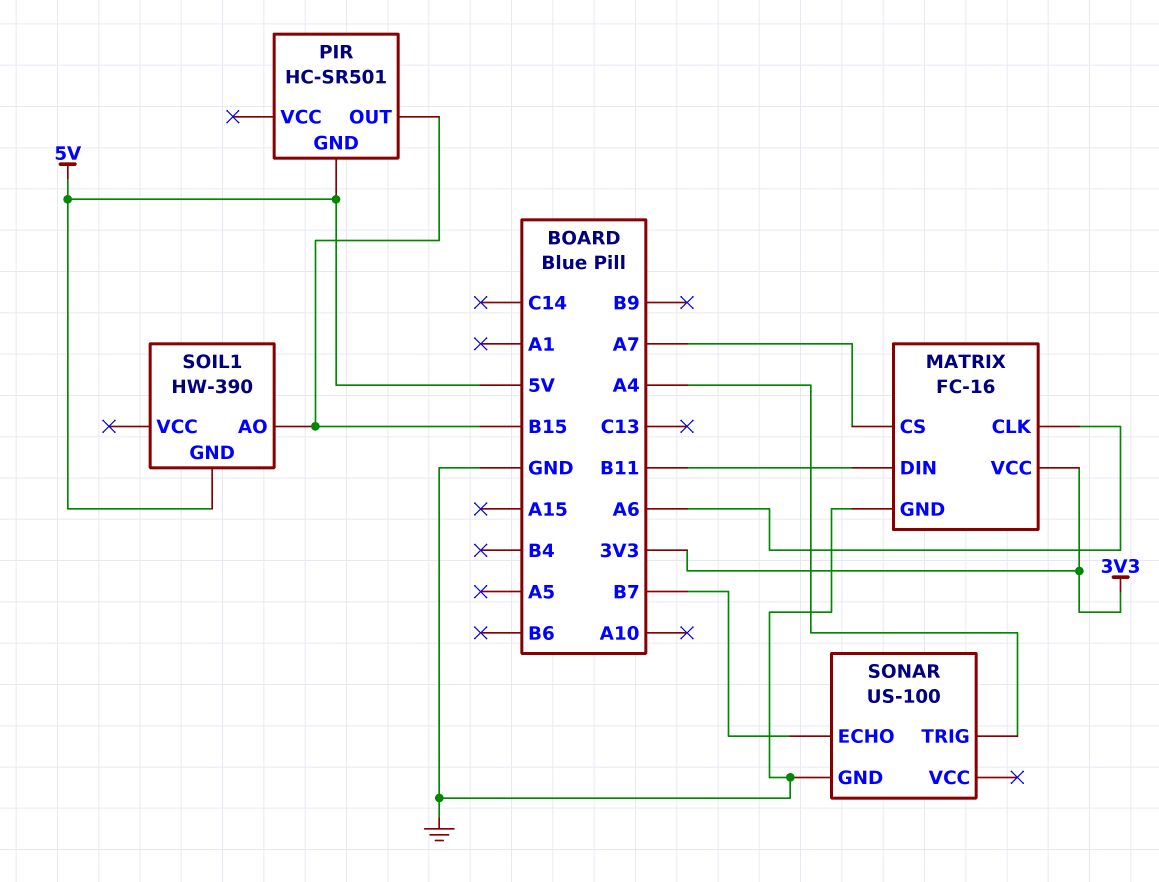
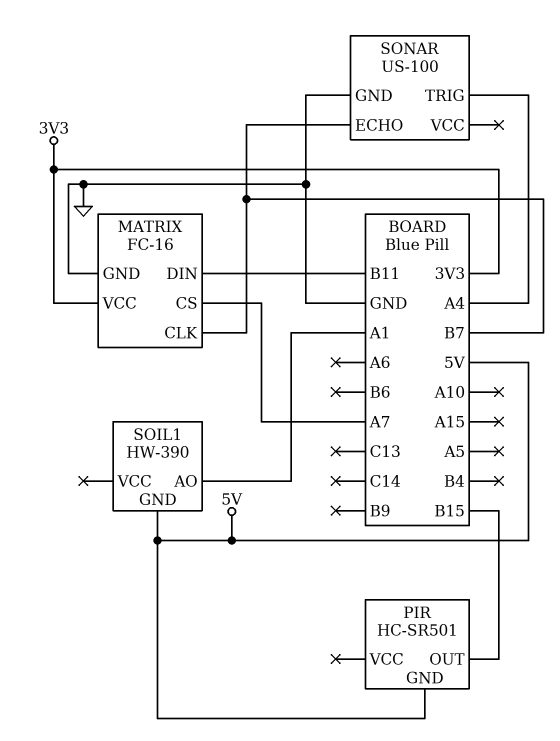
MATRIX pin CLK: A6 -> B7
SOIL1 pin AO: B15 -> A1

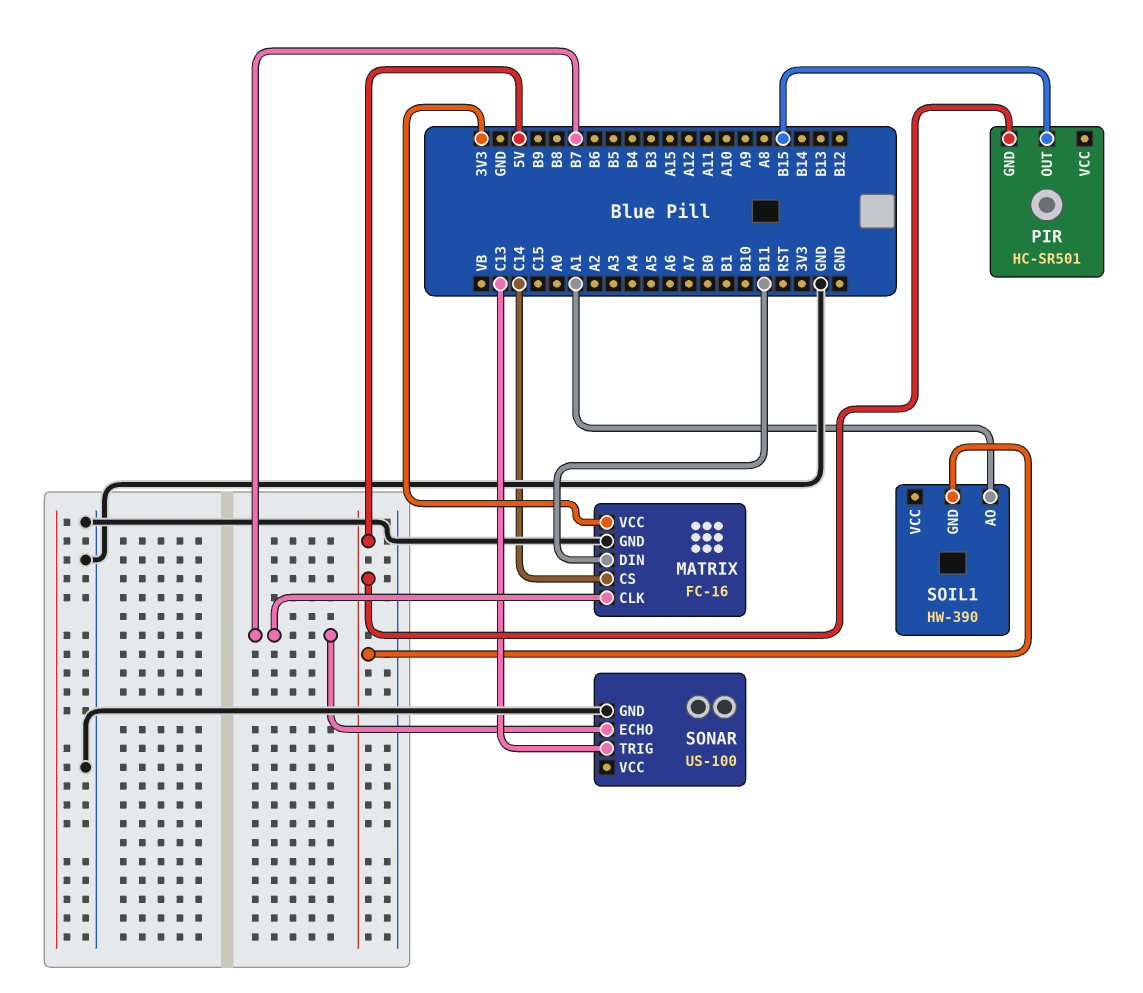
MATRIX pin CS: A7 -> C14
SONAR pin TRIG: A4 -> C13

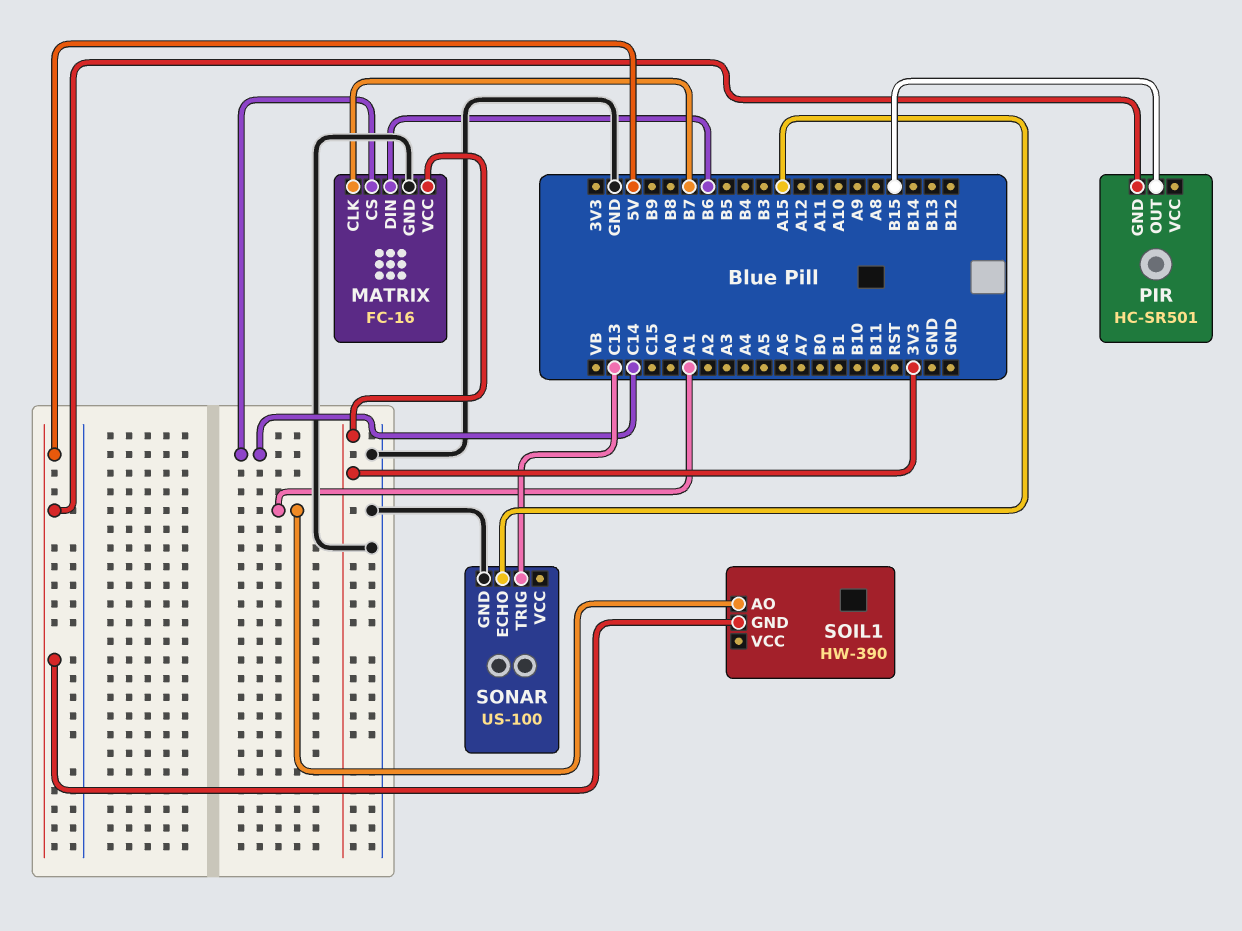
MATRIX pin DIN: B11 -> B6
SONAR pin ECHO: B7 -> A15

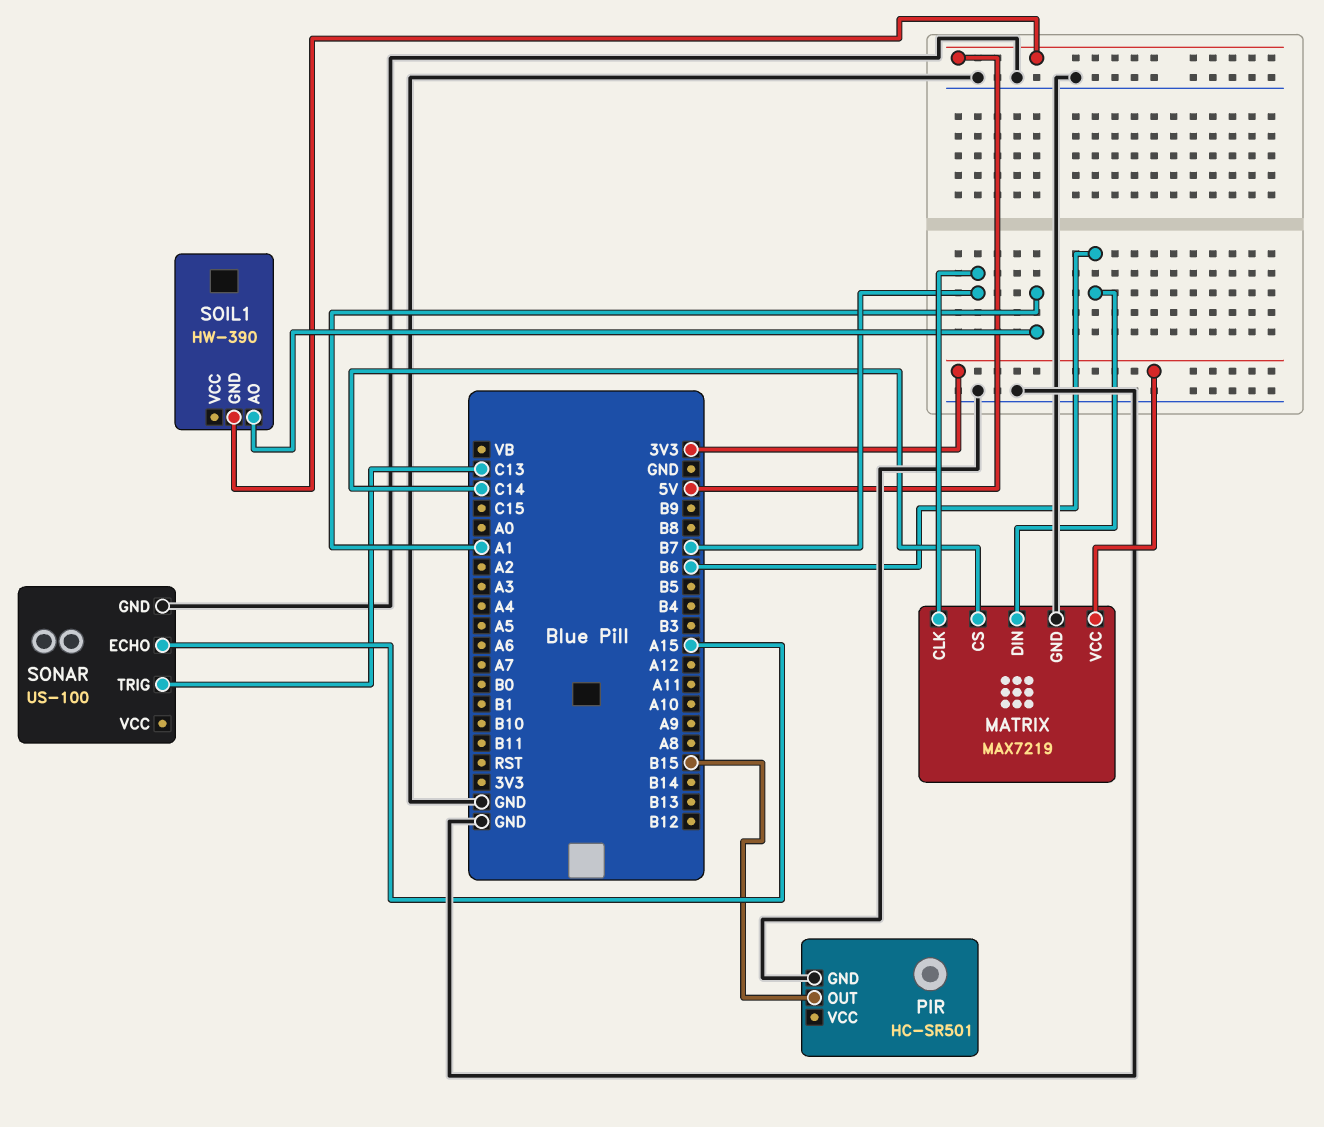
MATRIX: FC-16 -> MAX7219
PIR pin GND: 5V -> GND

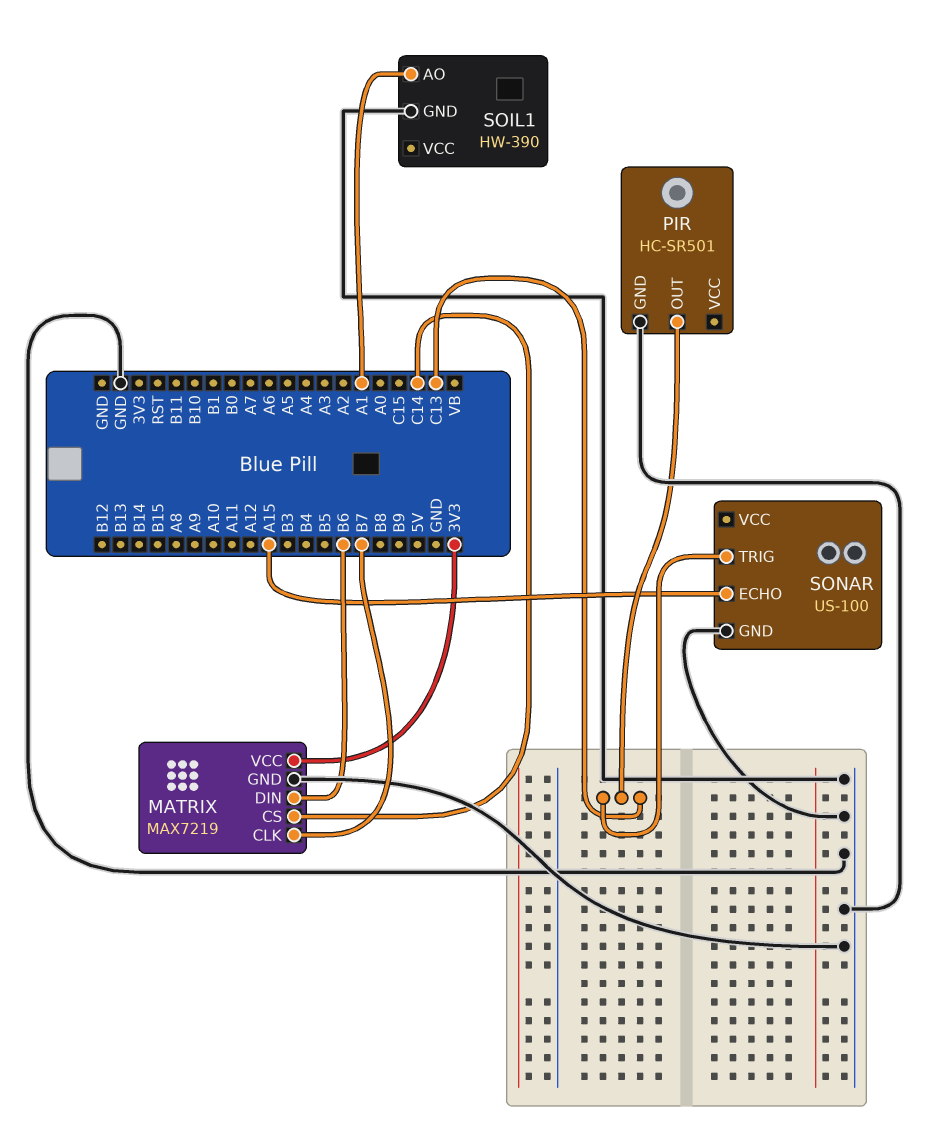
PIR pin OUT: B15 -> C13
SOIL1 pin GND: 5V -> GND

